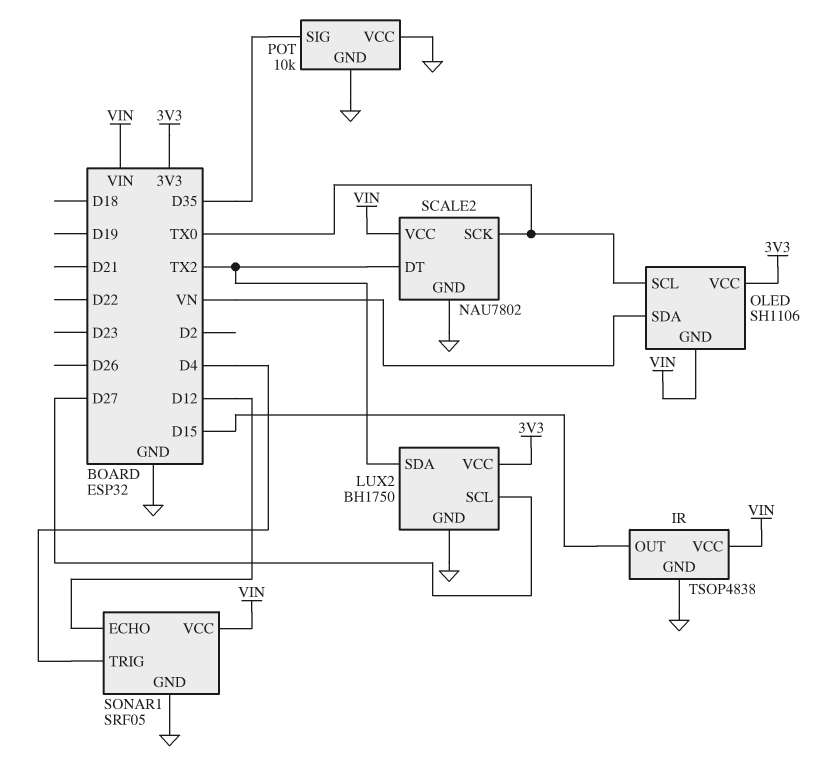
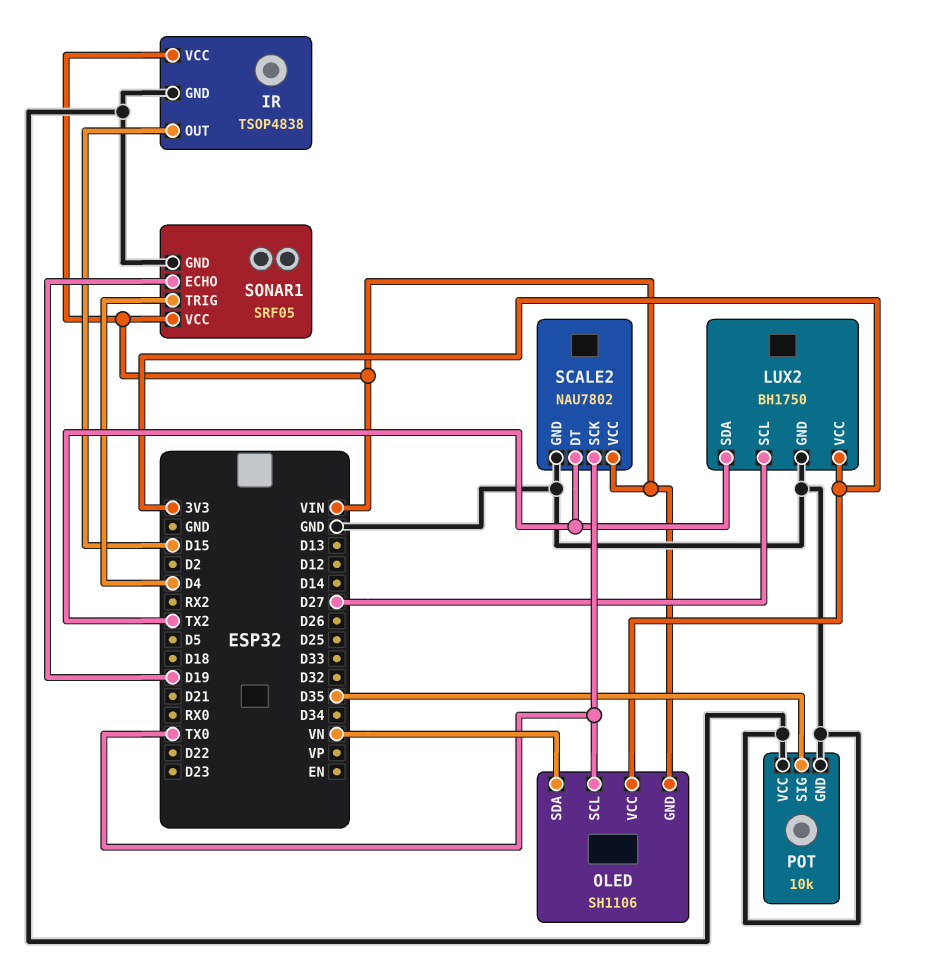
SONAR1 pin ECHO: D12 -> D19

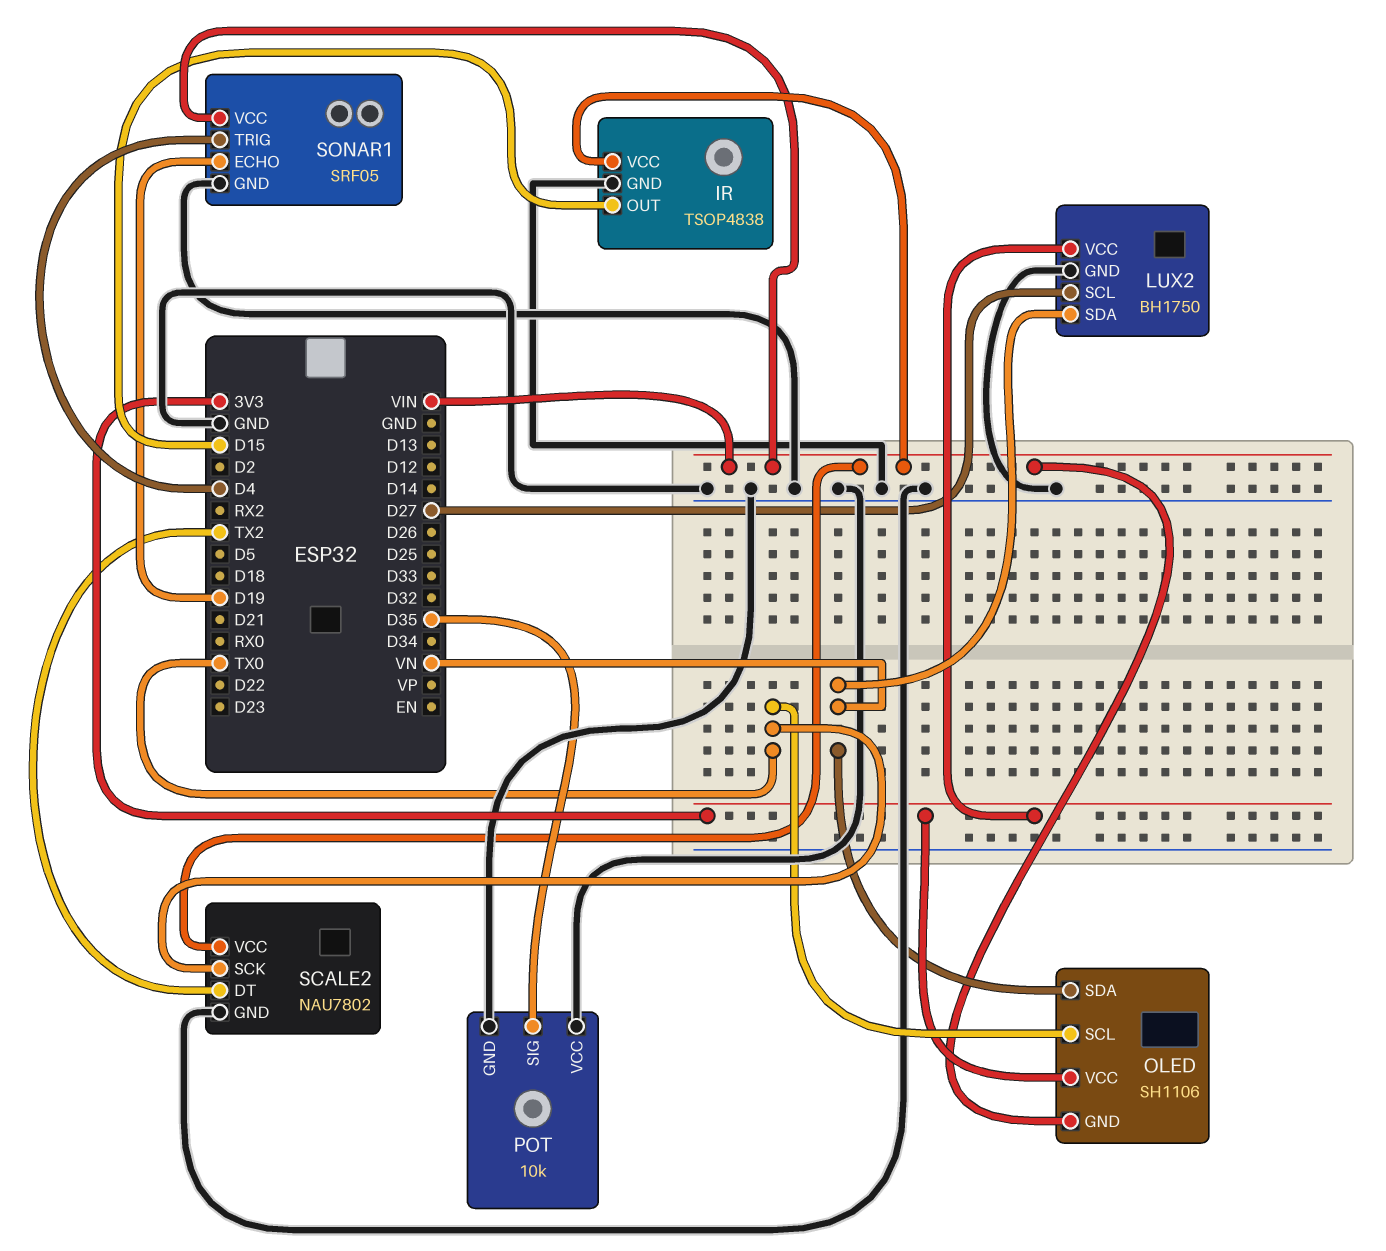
LUX2 pin SDA: TX2 -> VN

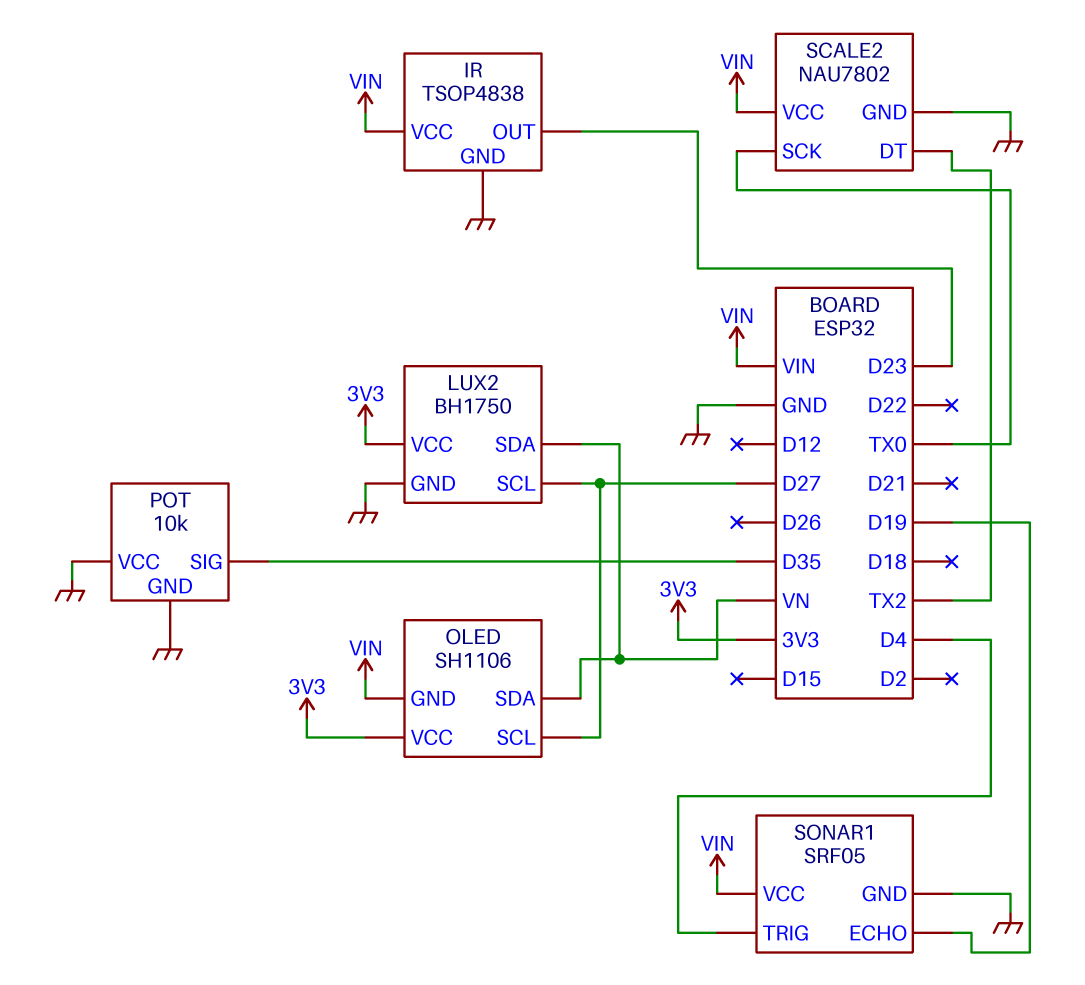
IR pin OUT: D15 -> D23
OLED pin SCL: TX0 -> D27

